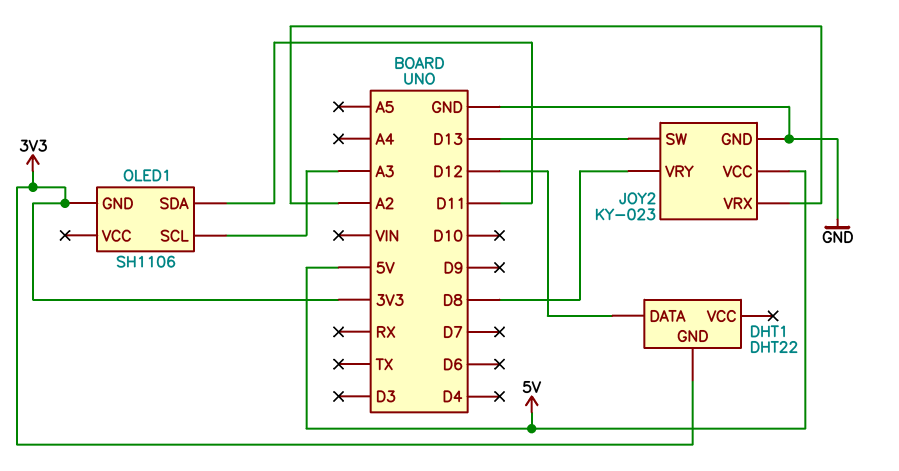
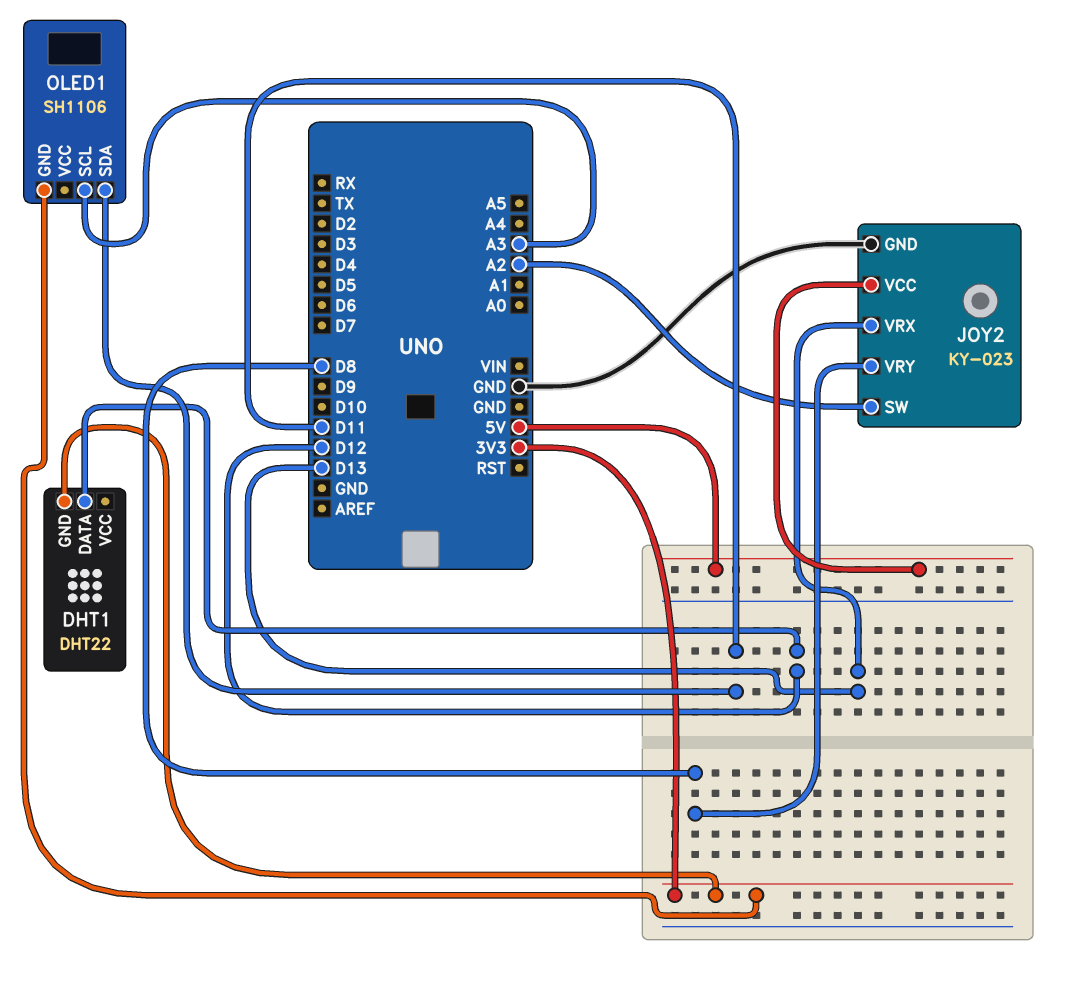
JOY2 pin SW: D13 -> A2
JOY2 pin VRX: A2 -> D13

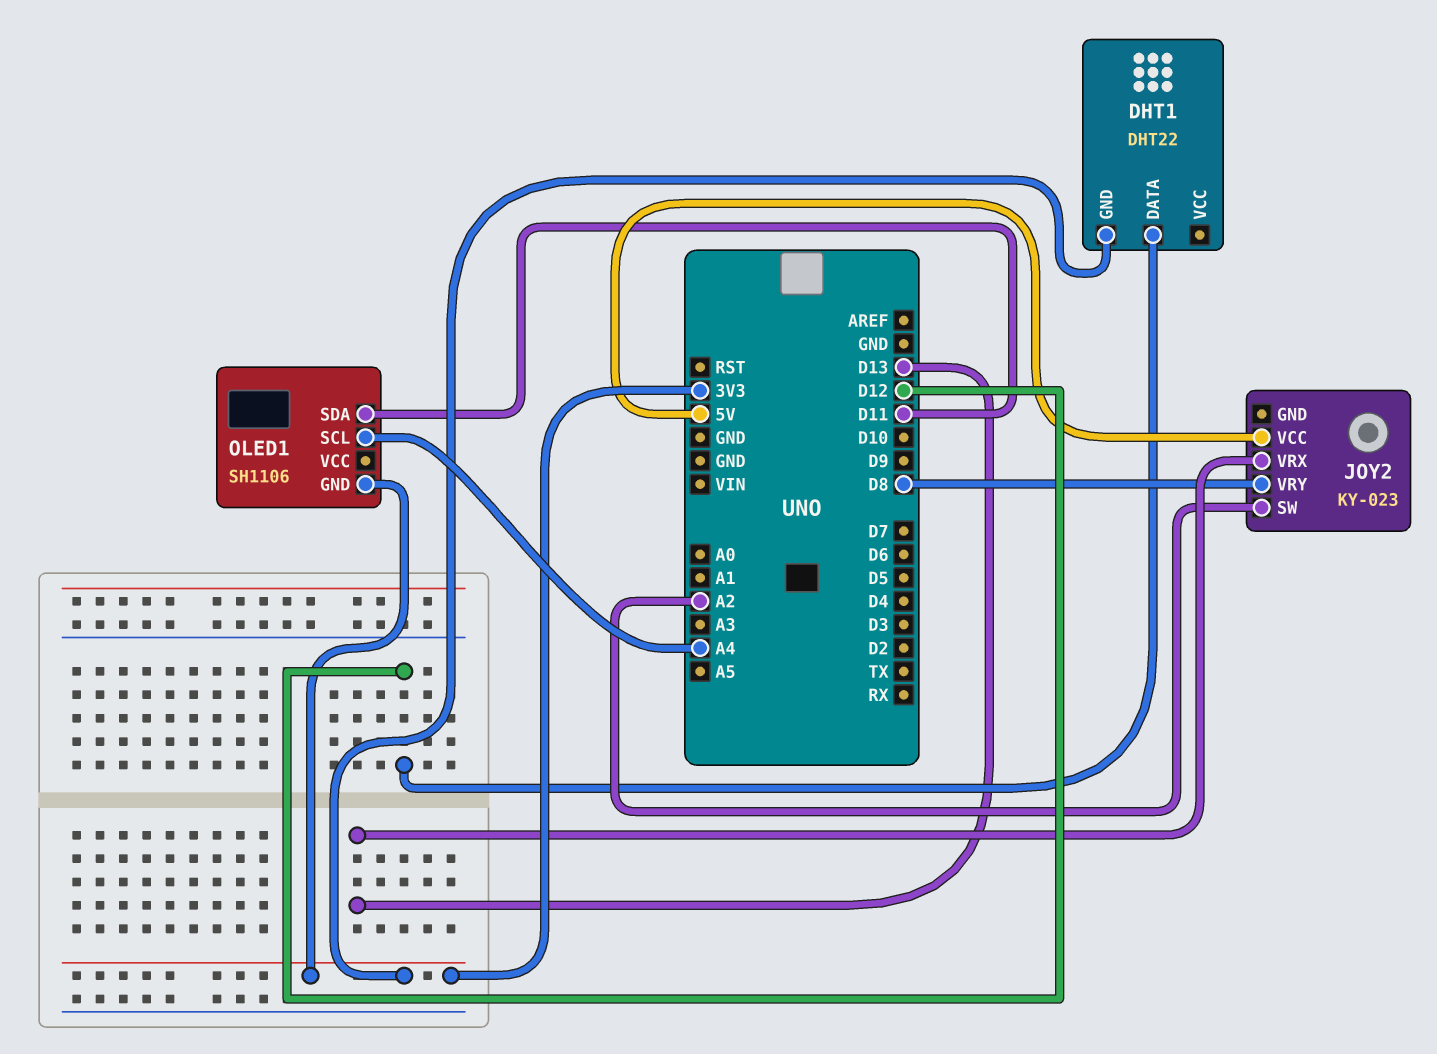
JOY2 pin GND: GND -> none
OLED1 pin SCL: A3 -> A4

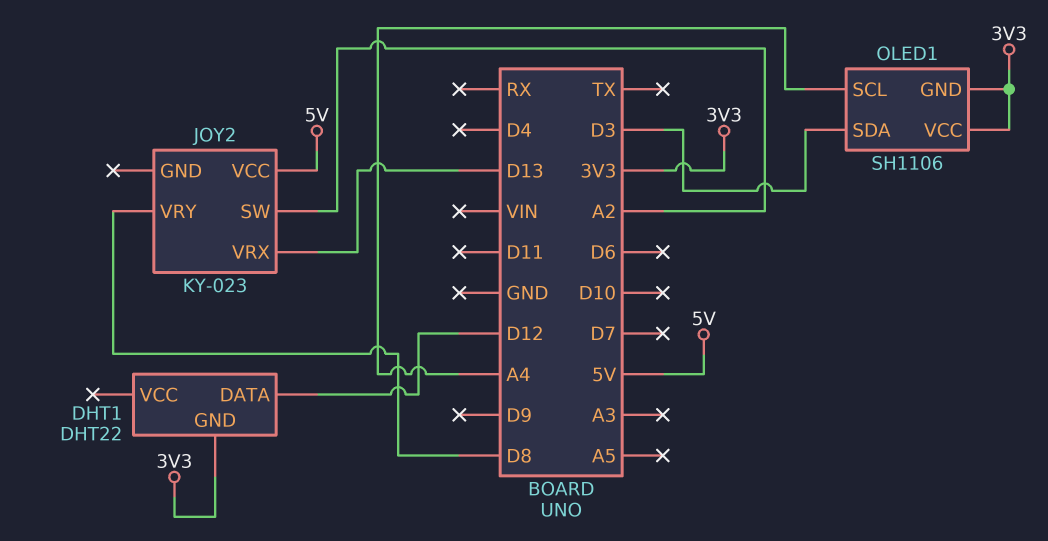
OLED1 pin SDA: D11 -> D3
OLED1 pin VCC: none -> 3V3

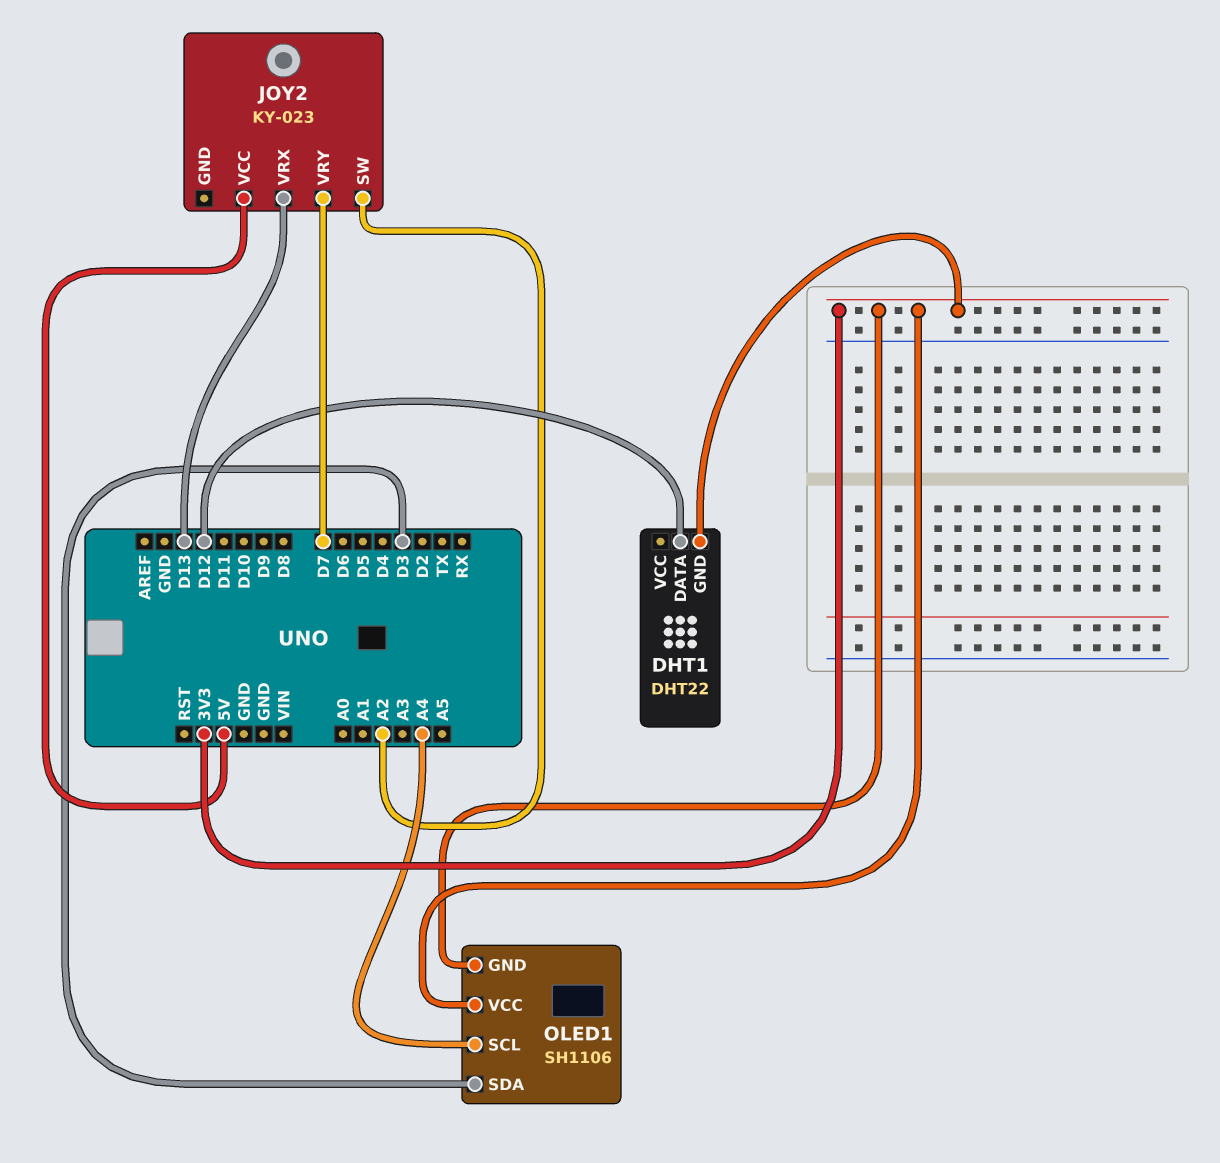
JOY2 pin VRY: D8 -> D7

